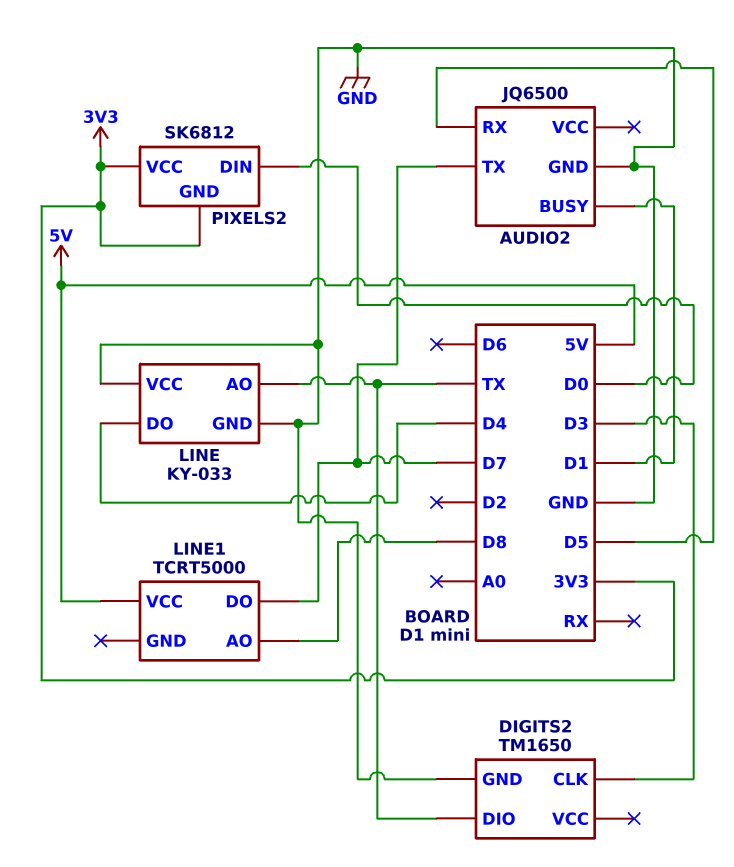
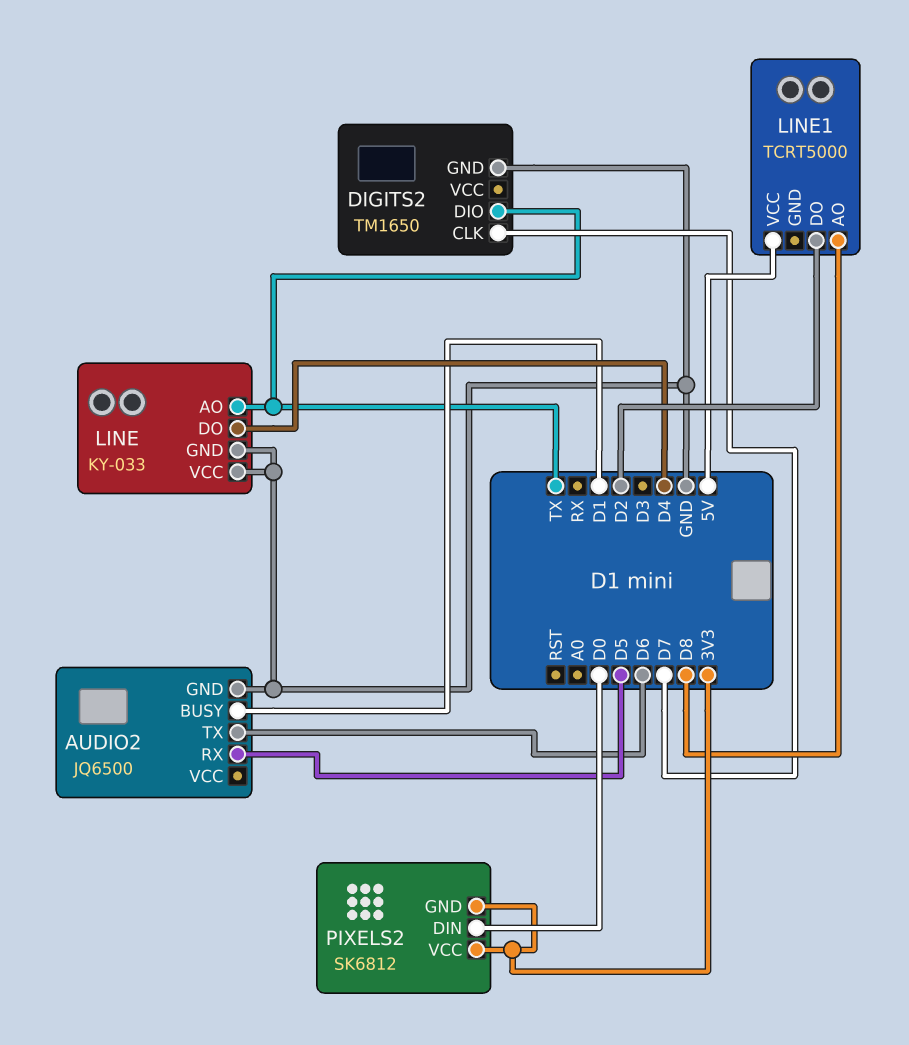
AUDIO2 pin TX: D7 -> D6
DIGITS2 pin CLK: D3 -> D7
LINE1 pin DO: D7 -> D2

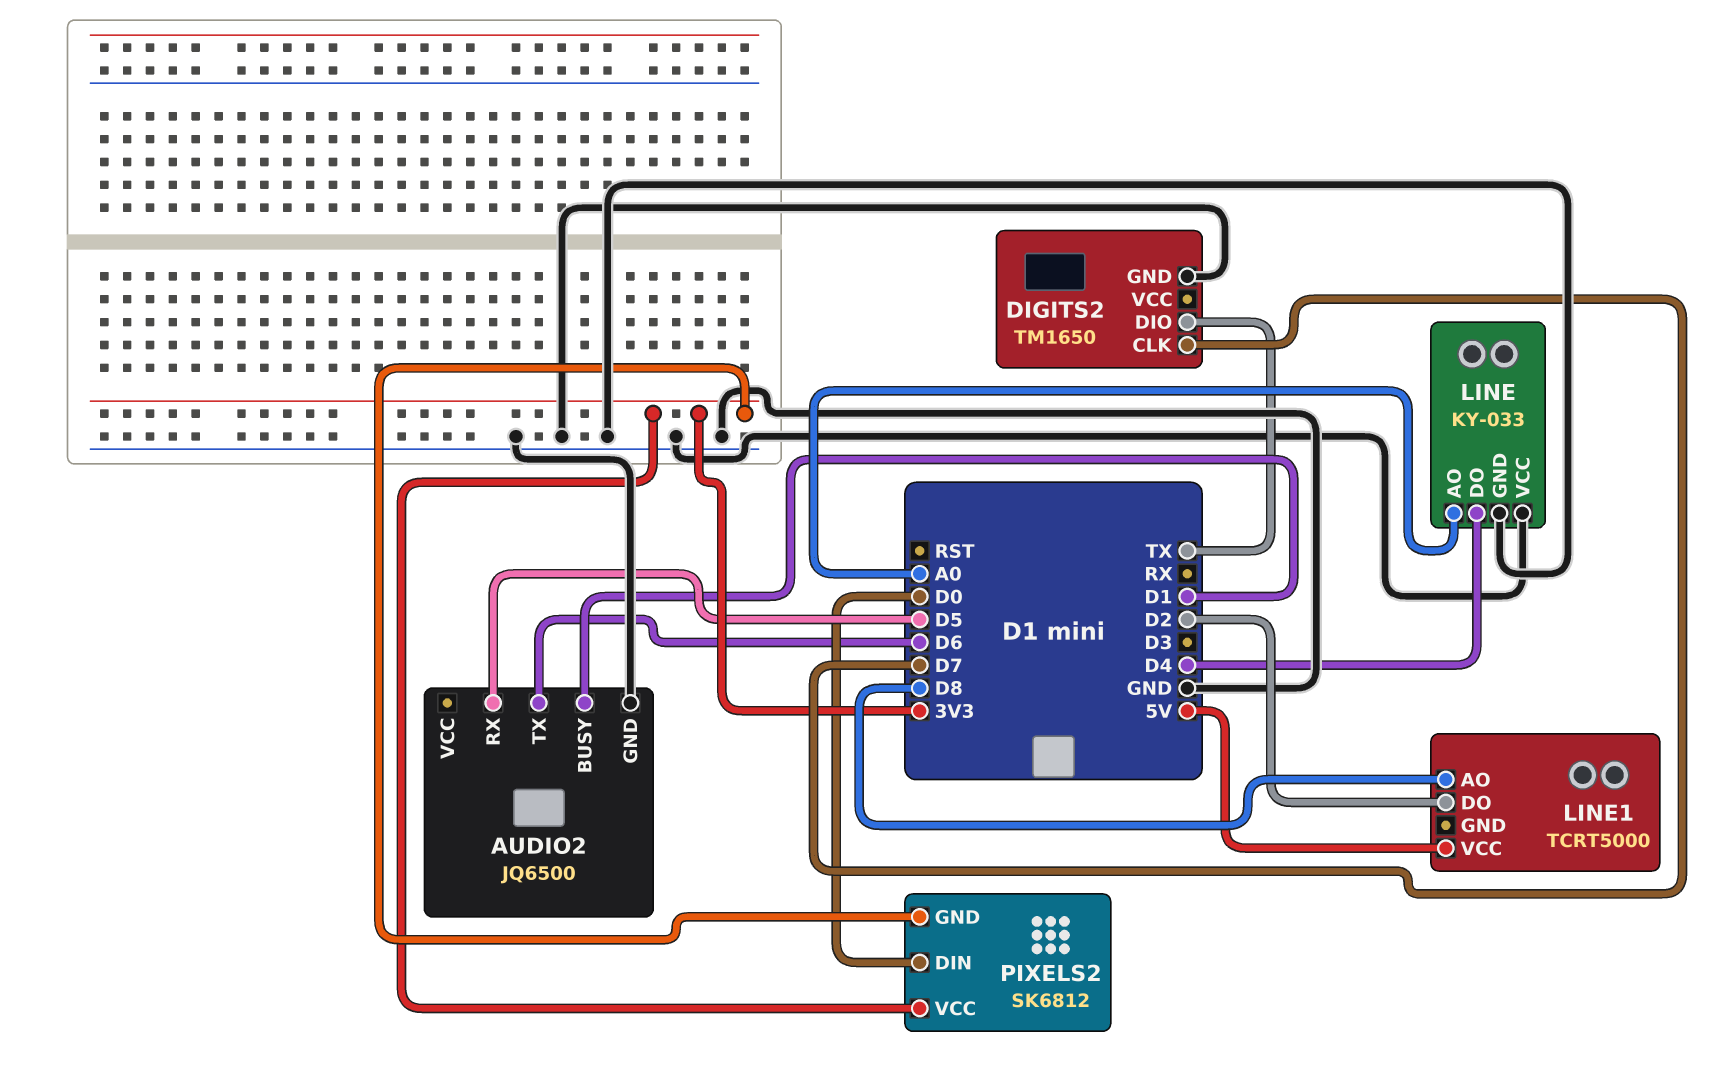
LINE pin AO: TX -> A0

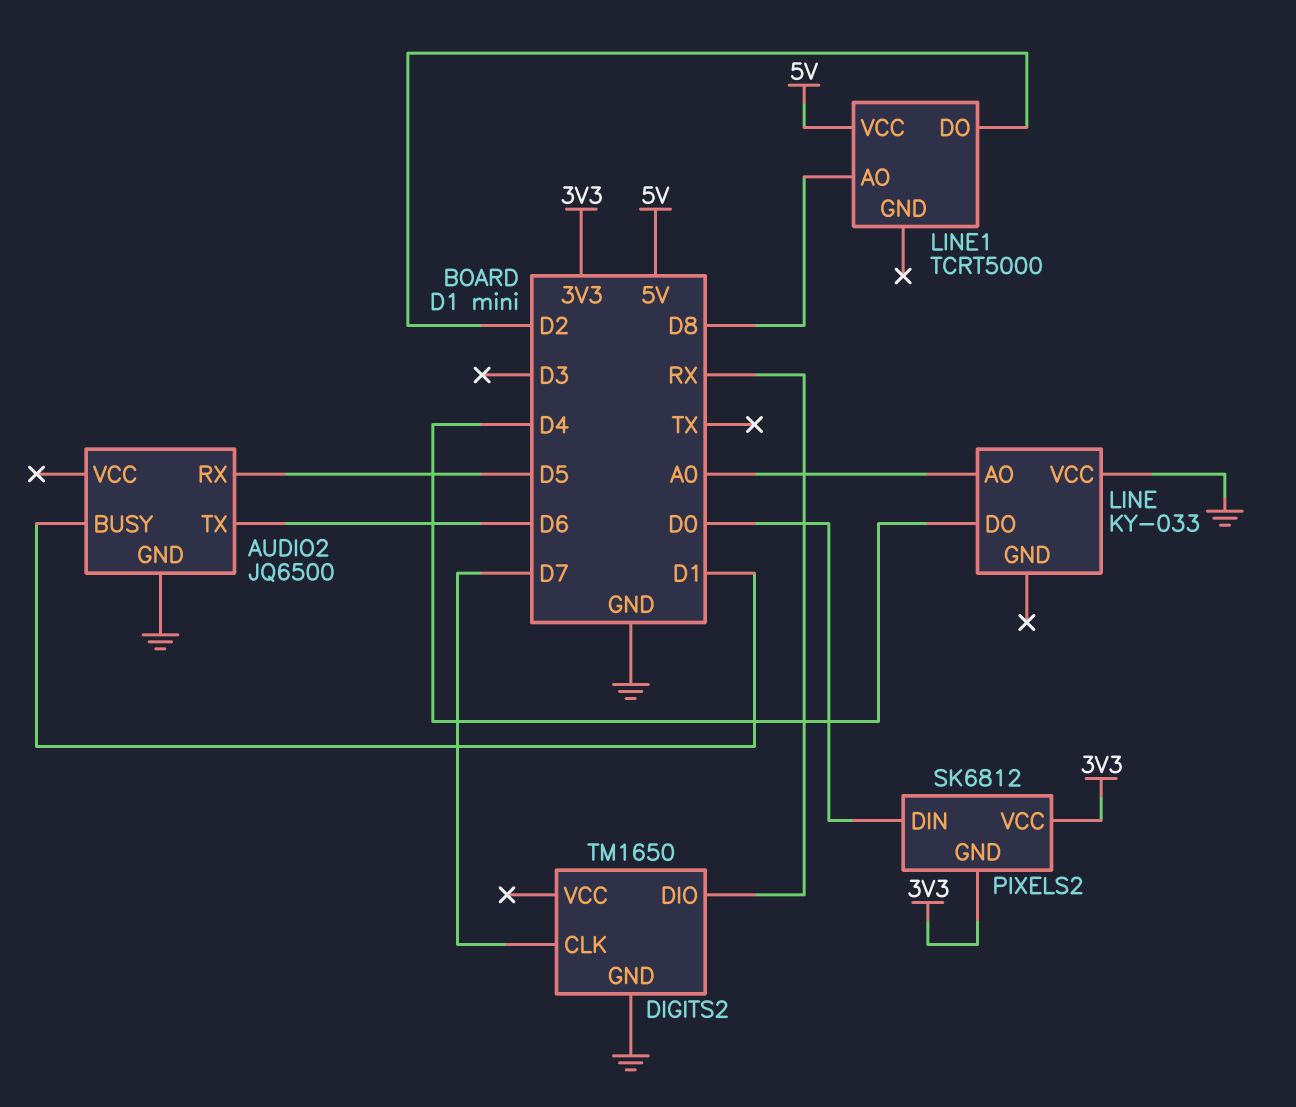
DIGITS2 pin DIO: TX -> RX
LINE pin GND: GND -> none

